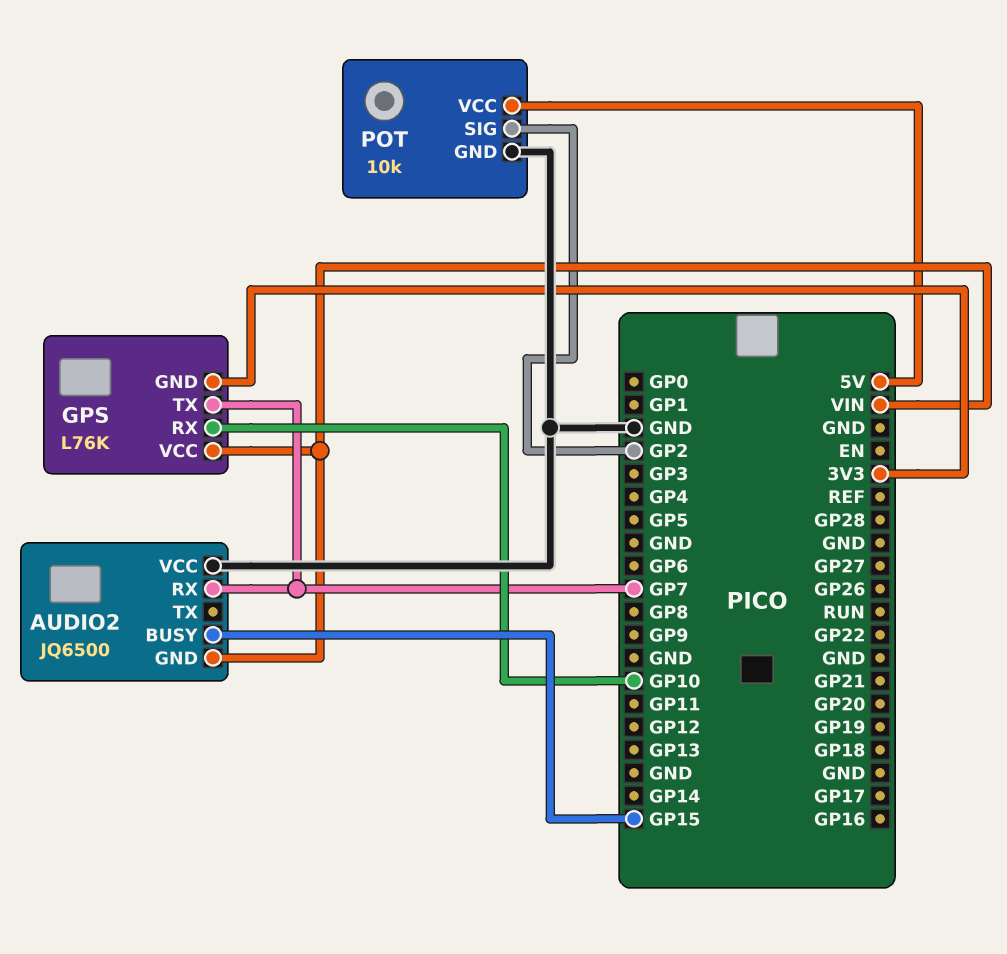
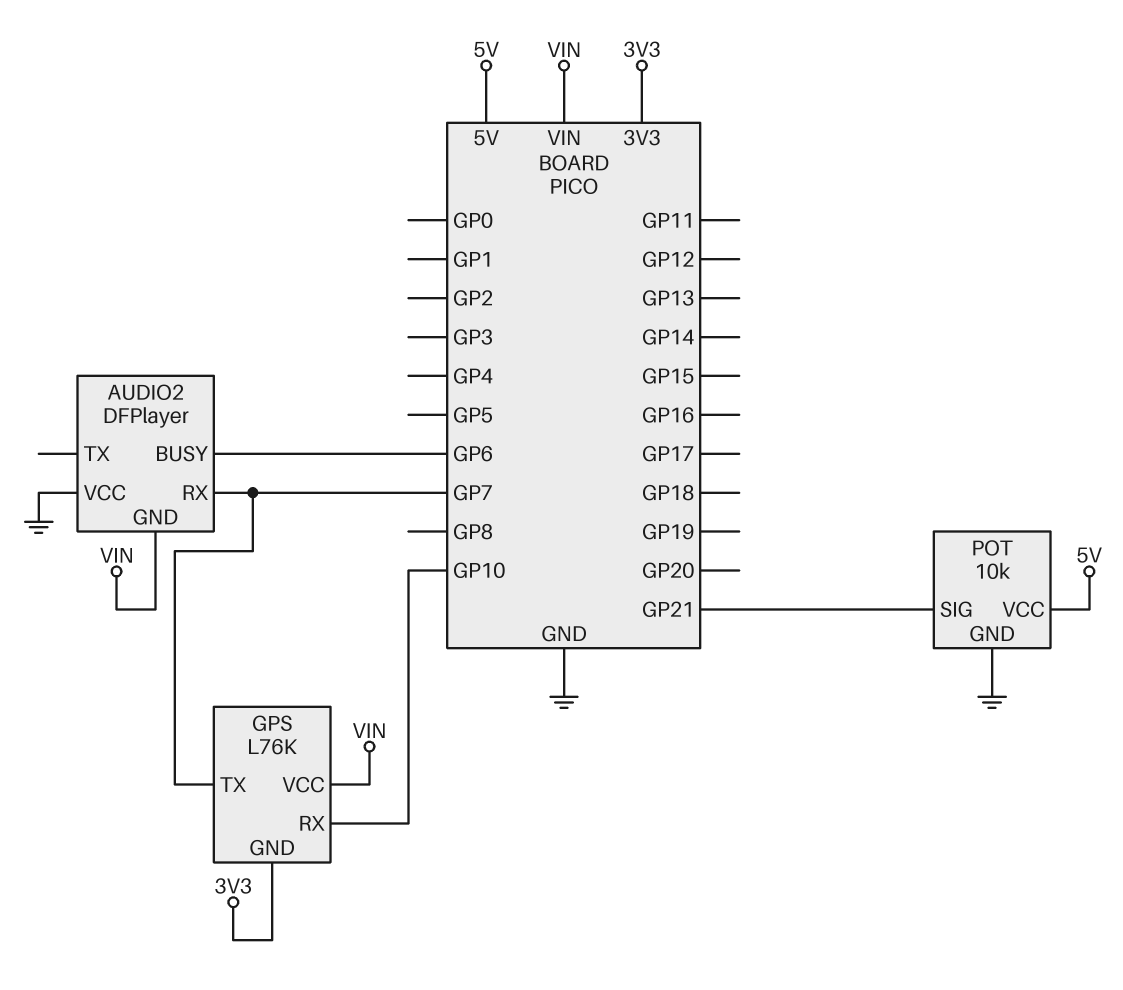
AUDIO2: JQ6500 -> DFPlayer
AUDIO2 pin BUSY: GP15 -> GP6
POT pin SIG: GP2 -> GP21

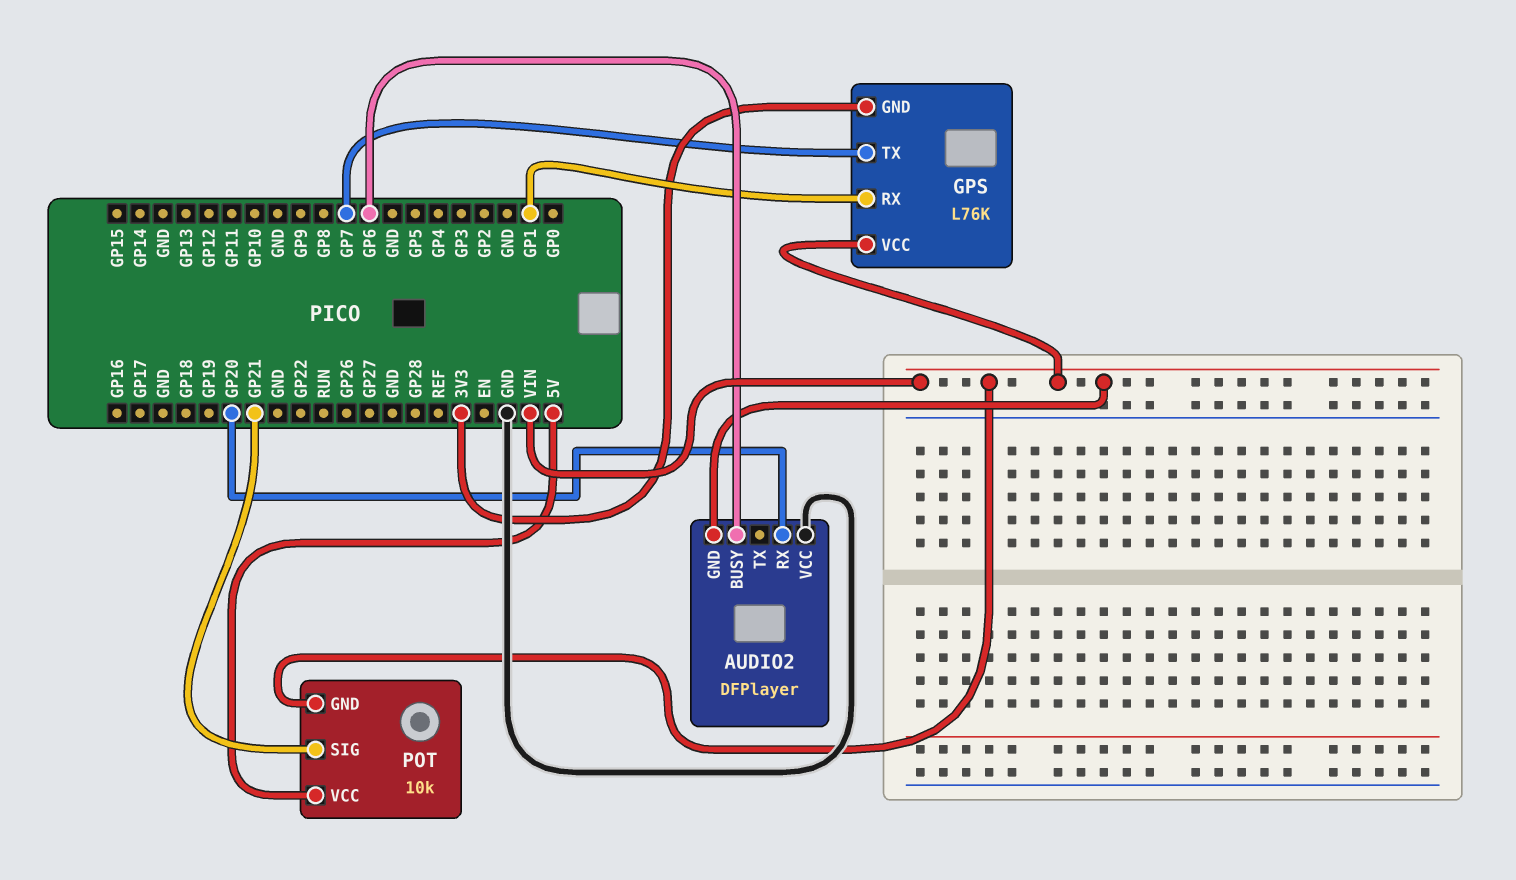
AUDIO2 pin RX: GP7 -> GP20
GPS pin RX: GP10 -> GP1
POT pin GND: GND -> VIN

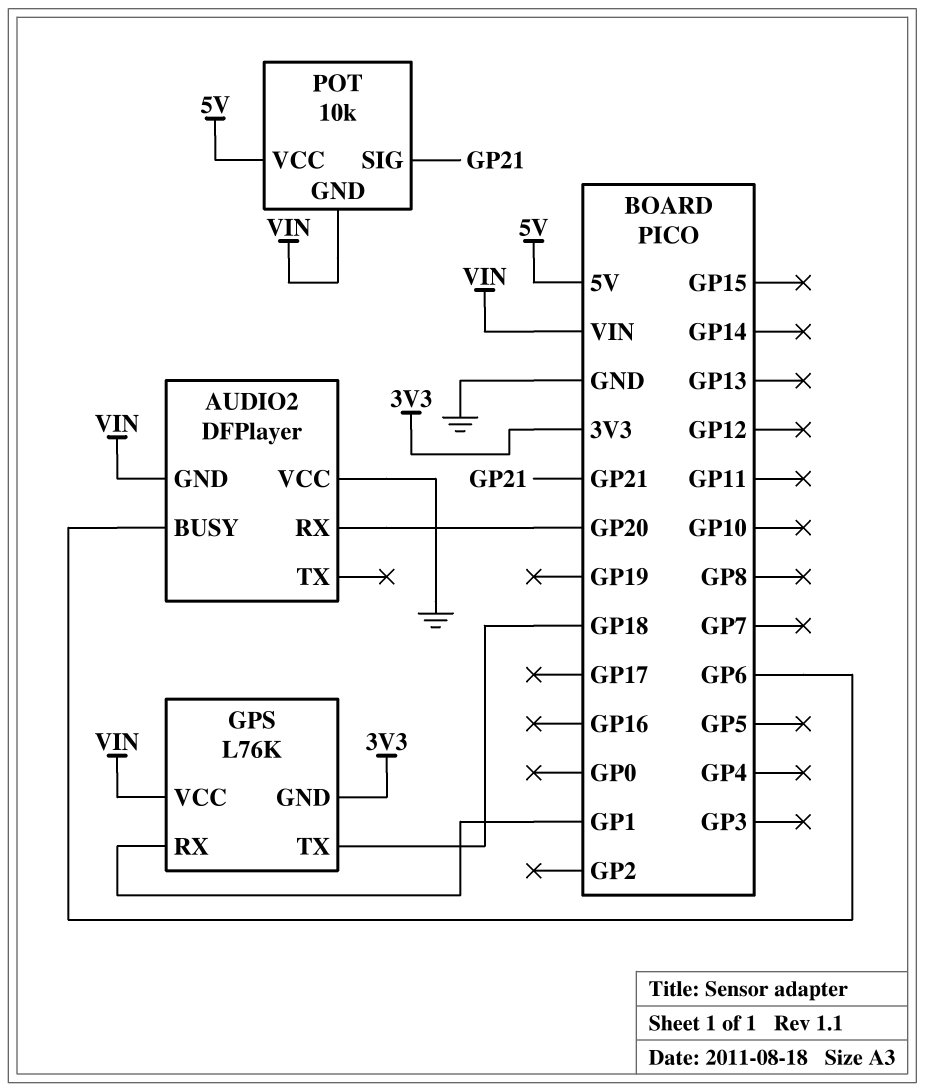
GPS pin TX: GP7 -> GP18

